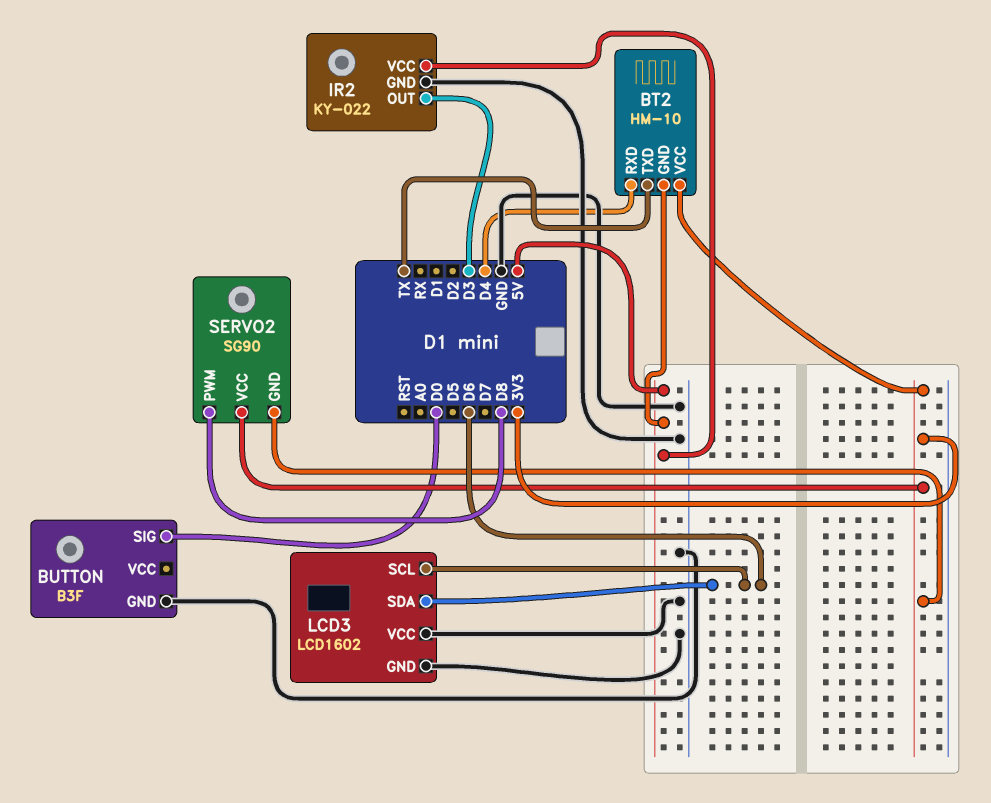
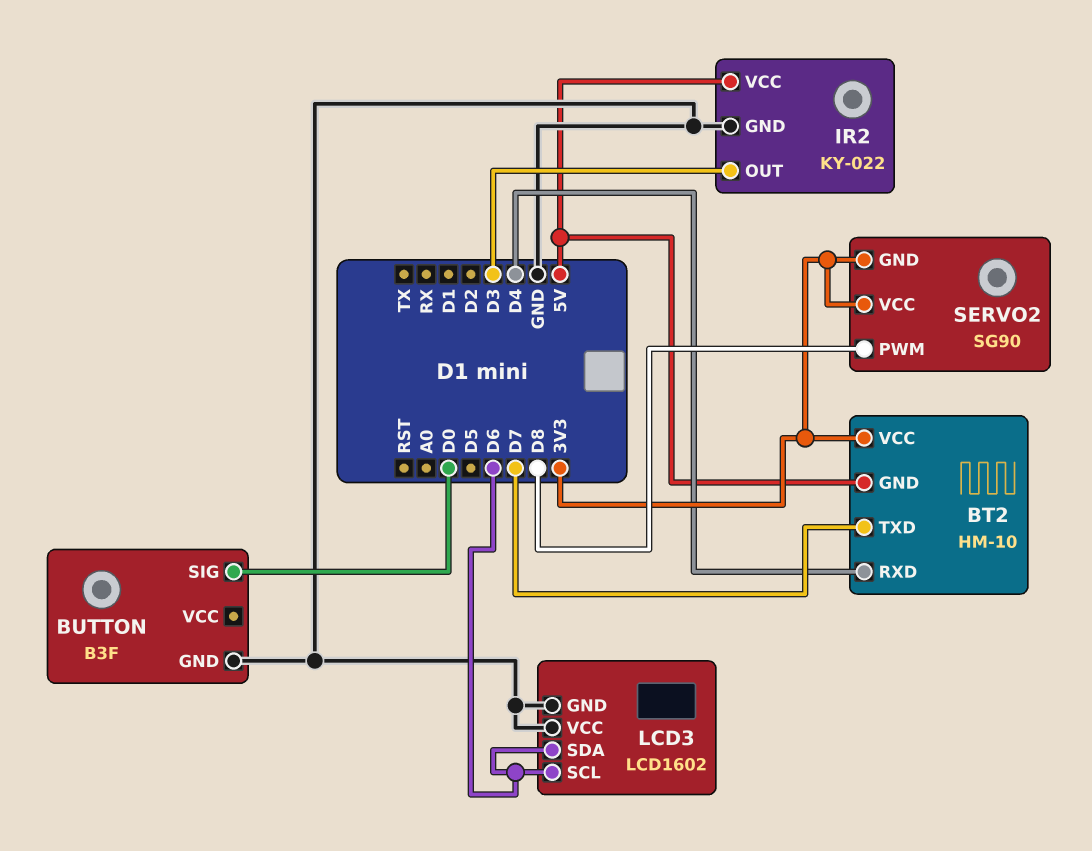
BT2 pin TXD: TX -> D7

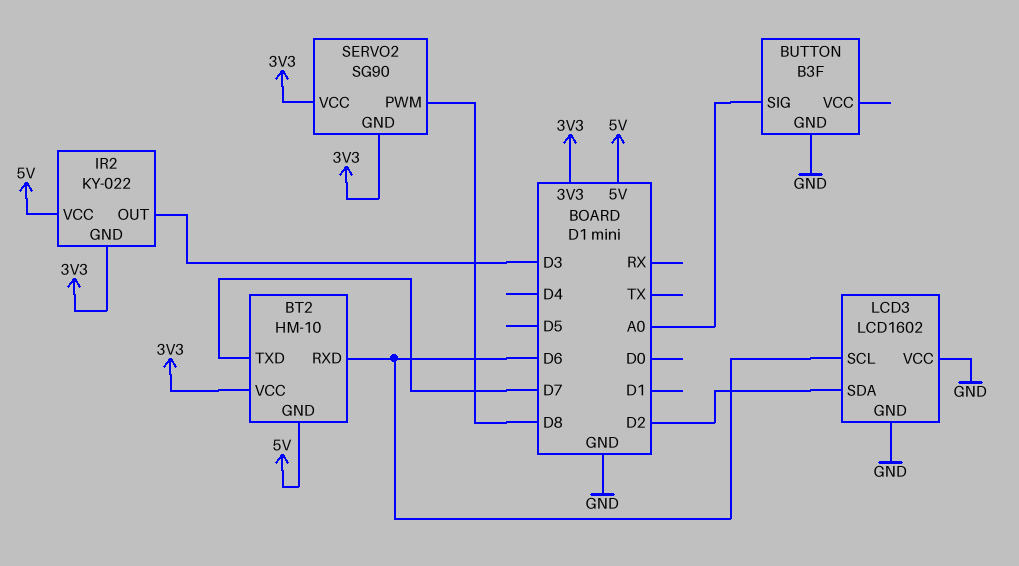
BT2 pin RXD: D4 -> D6
BUTTON pin SIG: D0 -> A0
IR2 pin GND: GND -> 3V3
LCD3 pin SDA: D6 -> D2

